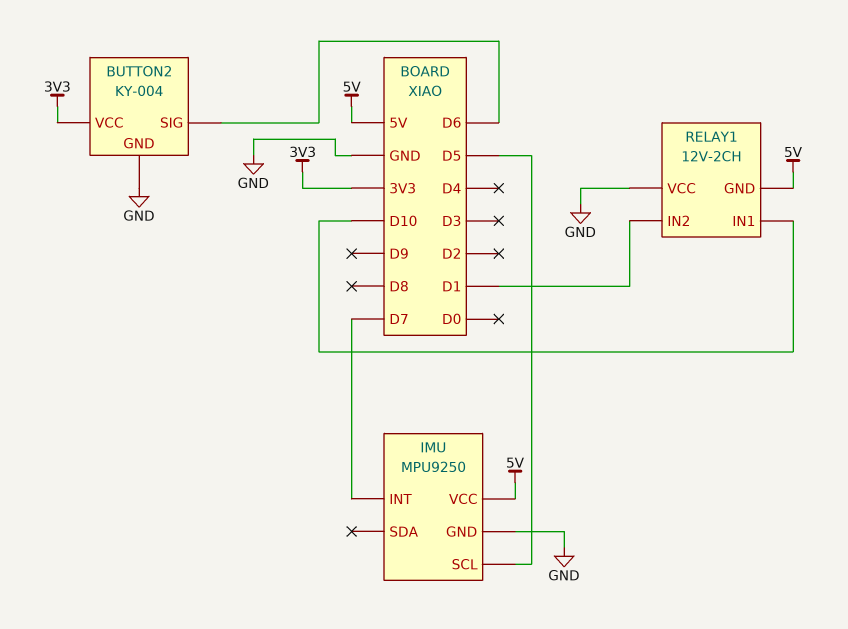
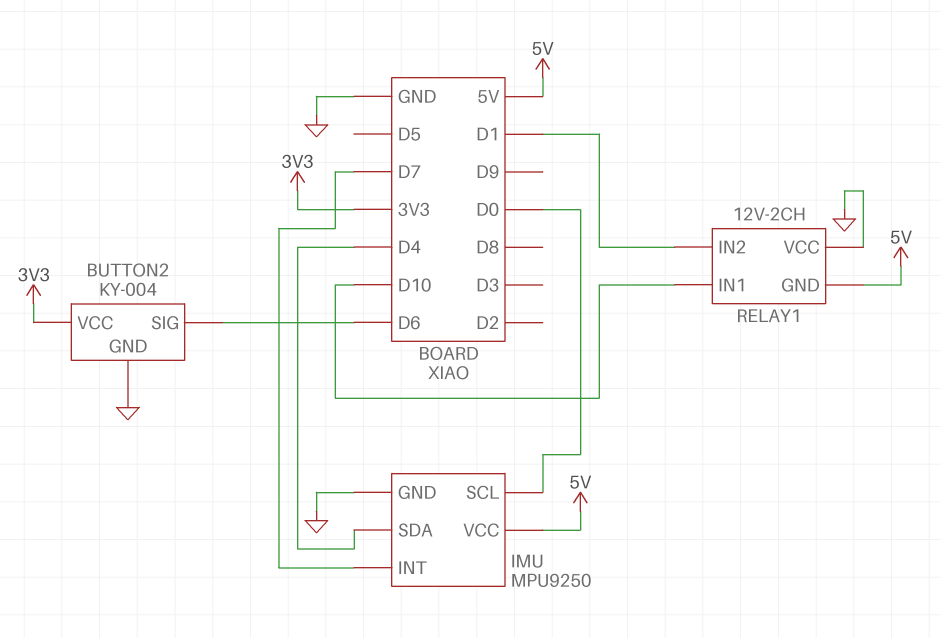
IMU pin SCL: D5 -> D0
IMU pin SDA: none -> D4

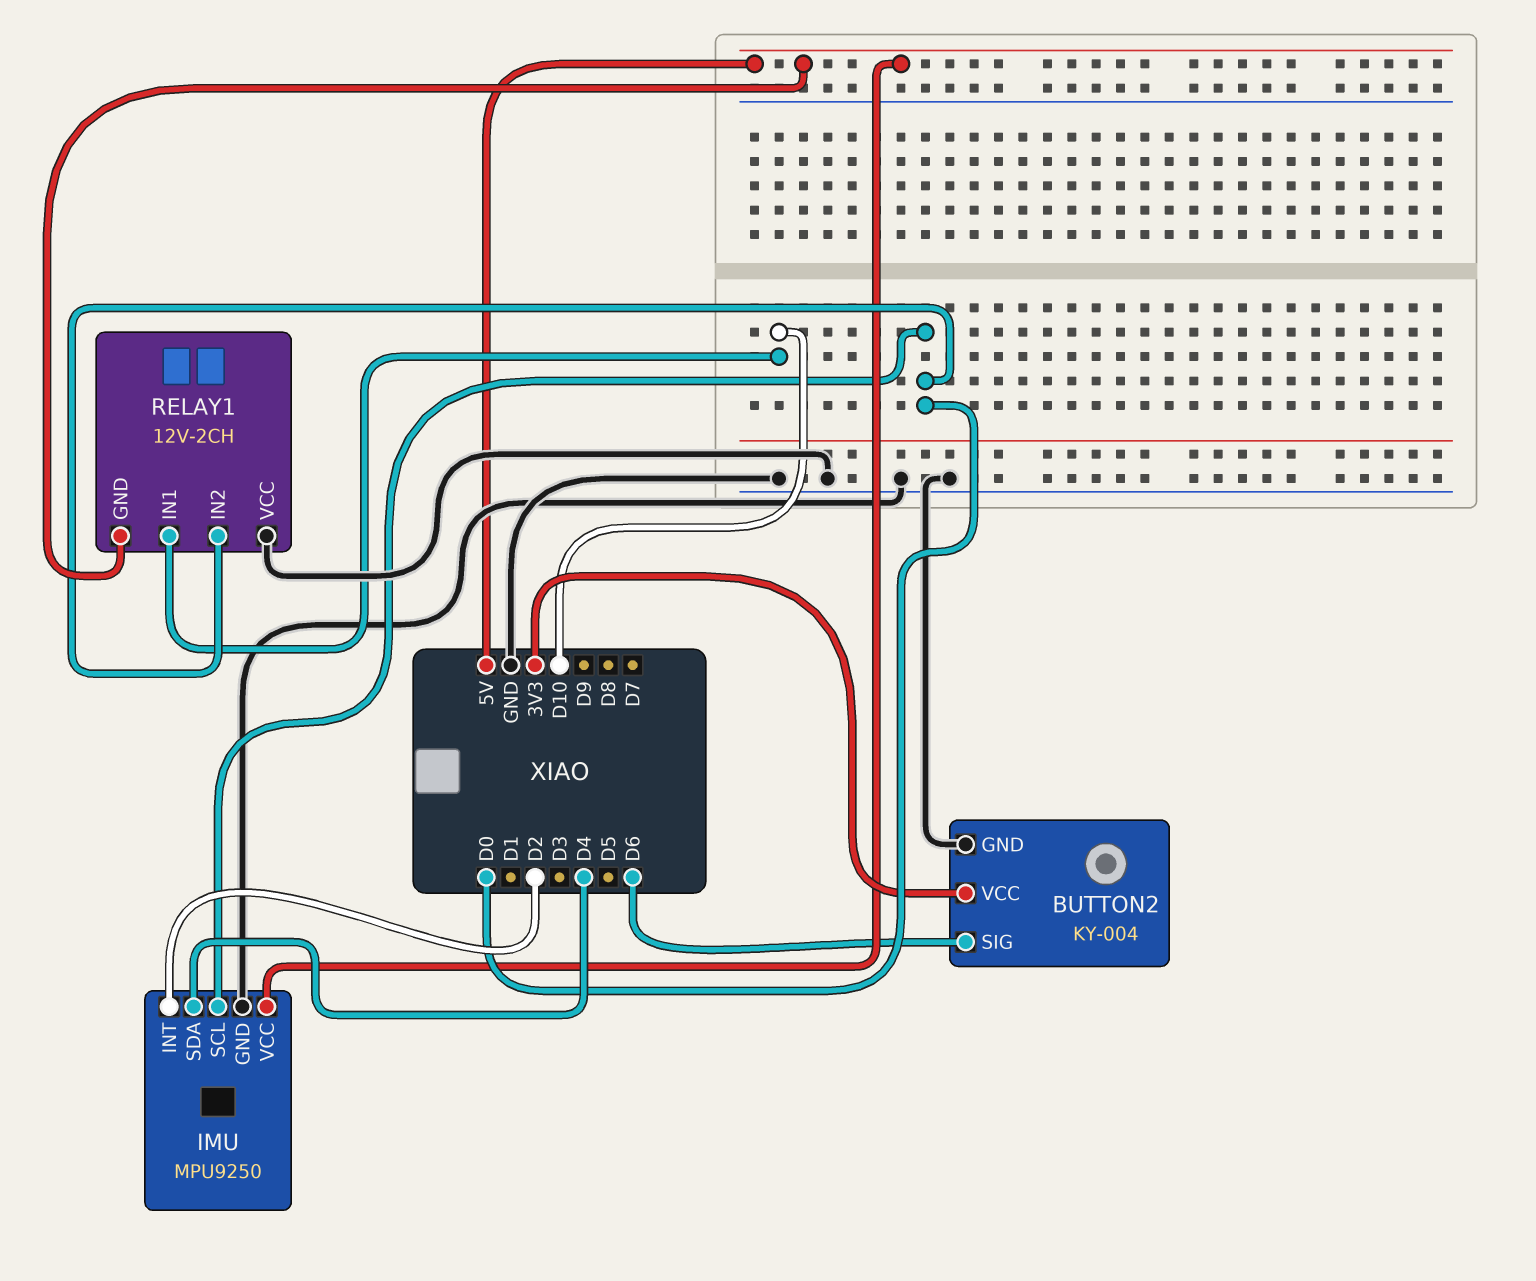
IMU pin INT: D7 -> D2
RELAY1 pin IN2: D1 -> D0

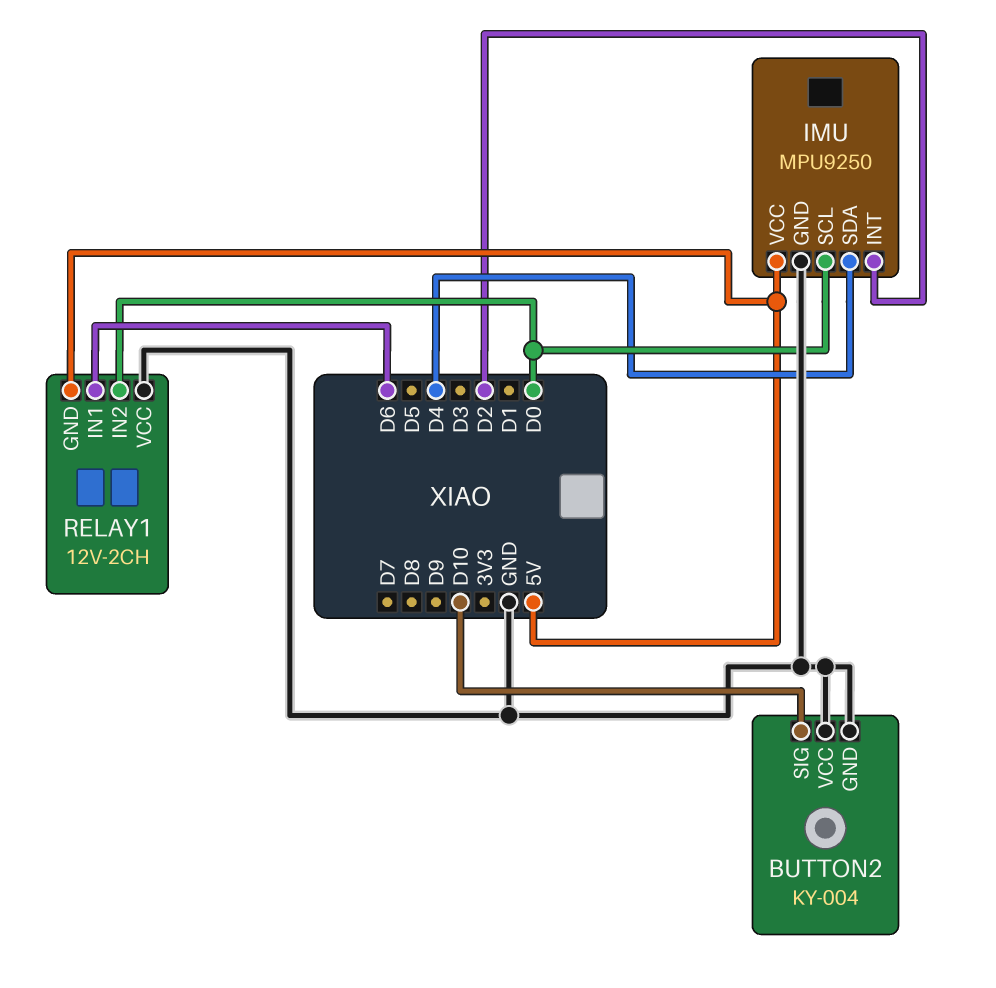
BUTTON2 pin SIG: D6 -> D10
BUTTON2 pin VCC: 3V3 -> GND
RELAY1 pin IN1: D10 -> D6

